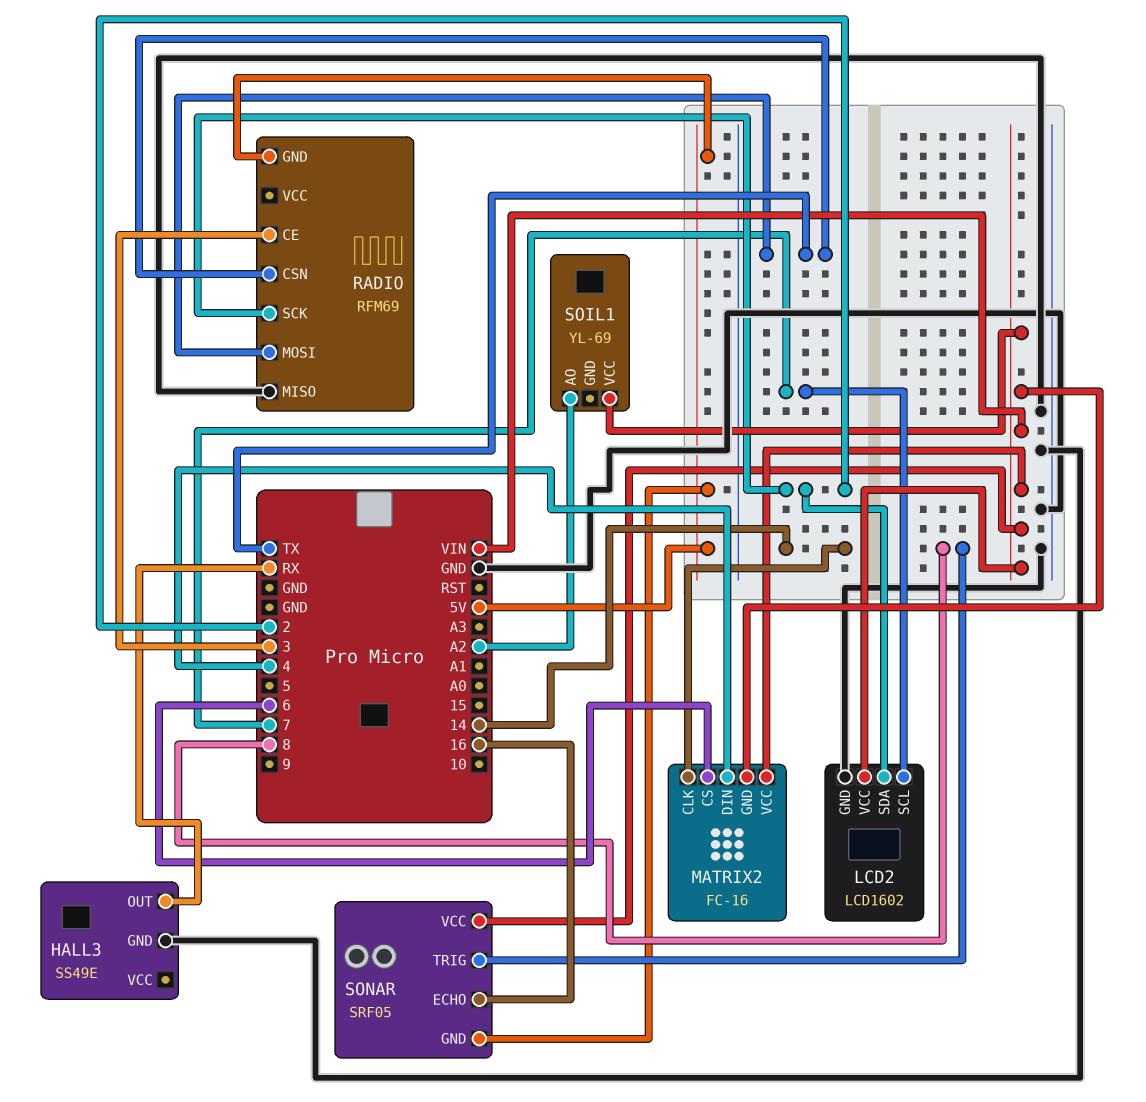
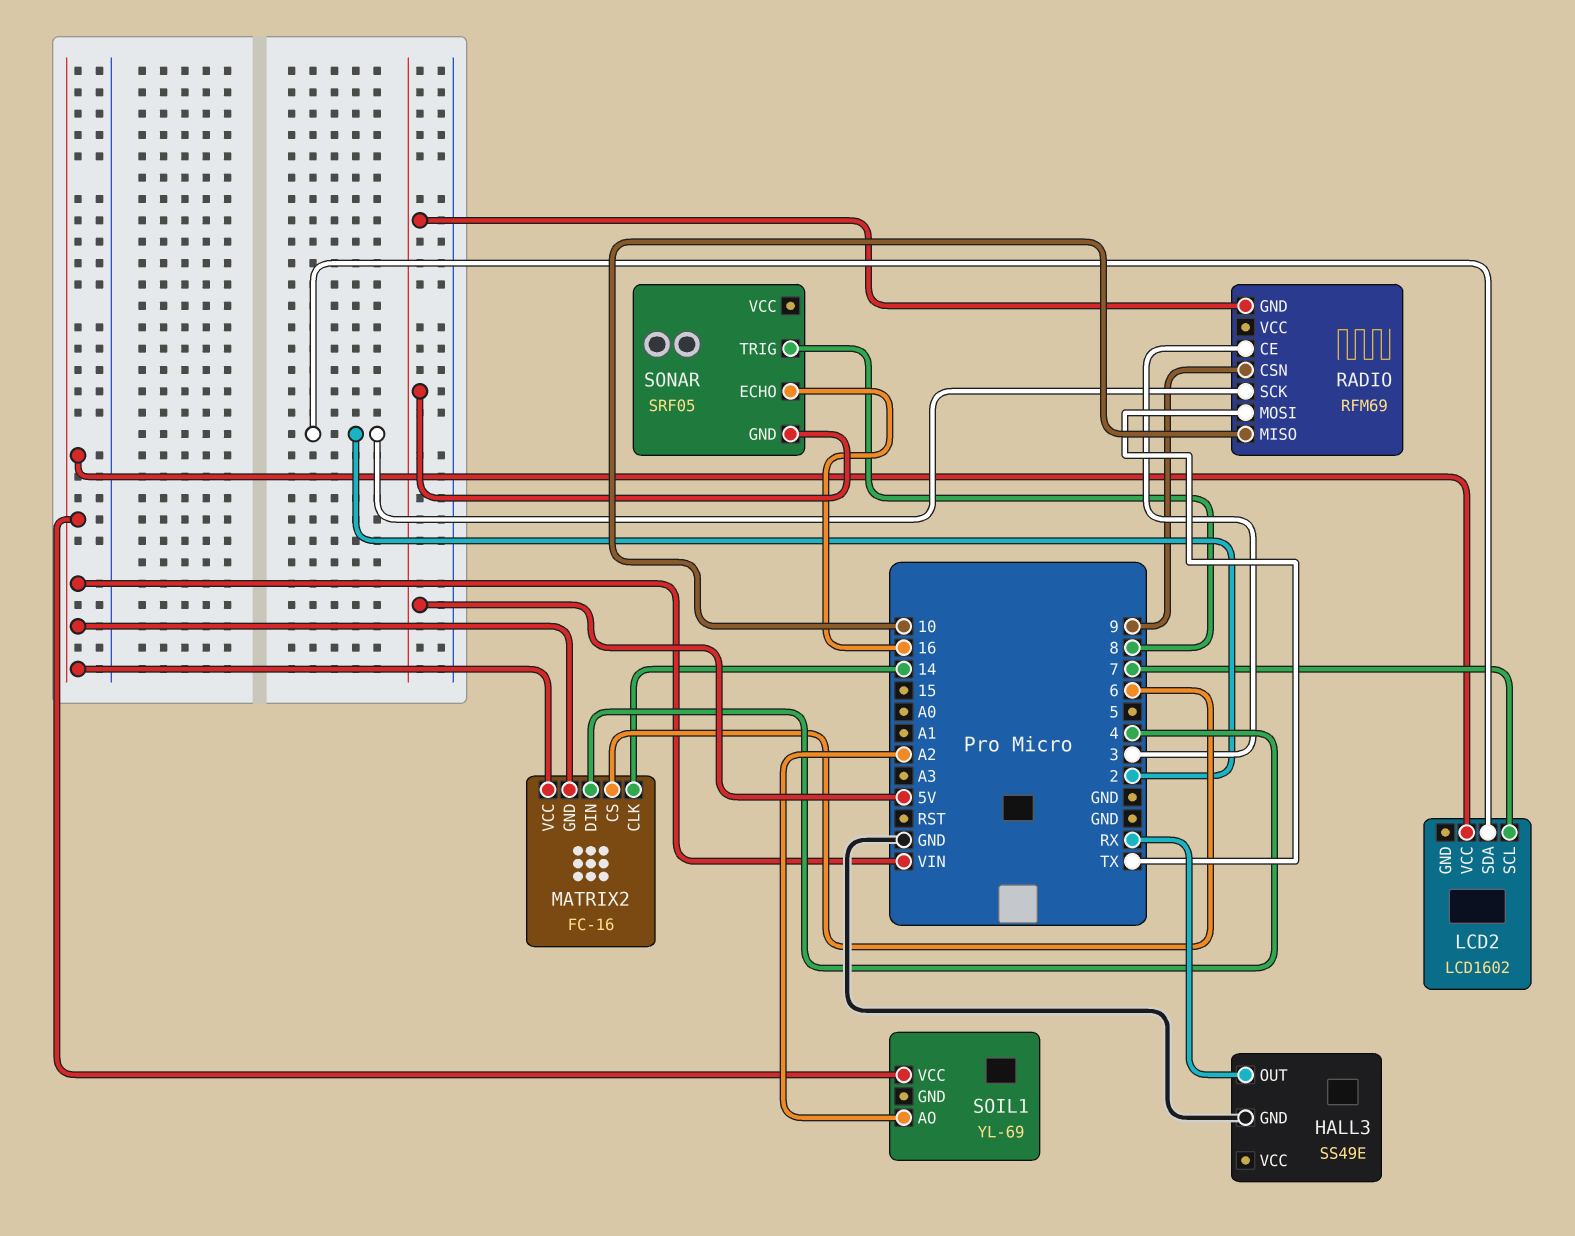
LCD2 pin GND: GND -> none
RADIO pin CSN: TX -> 9
RADIO pin MISO: GND -> 10
SONAR pin VCC: VIN -> none

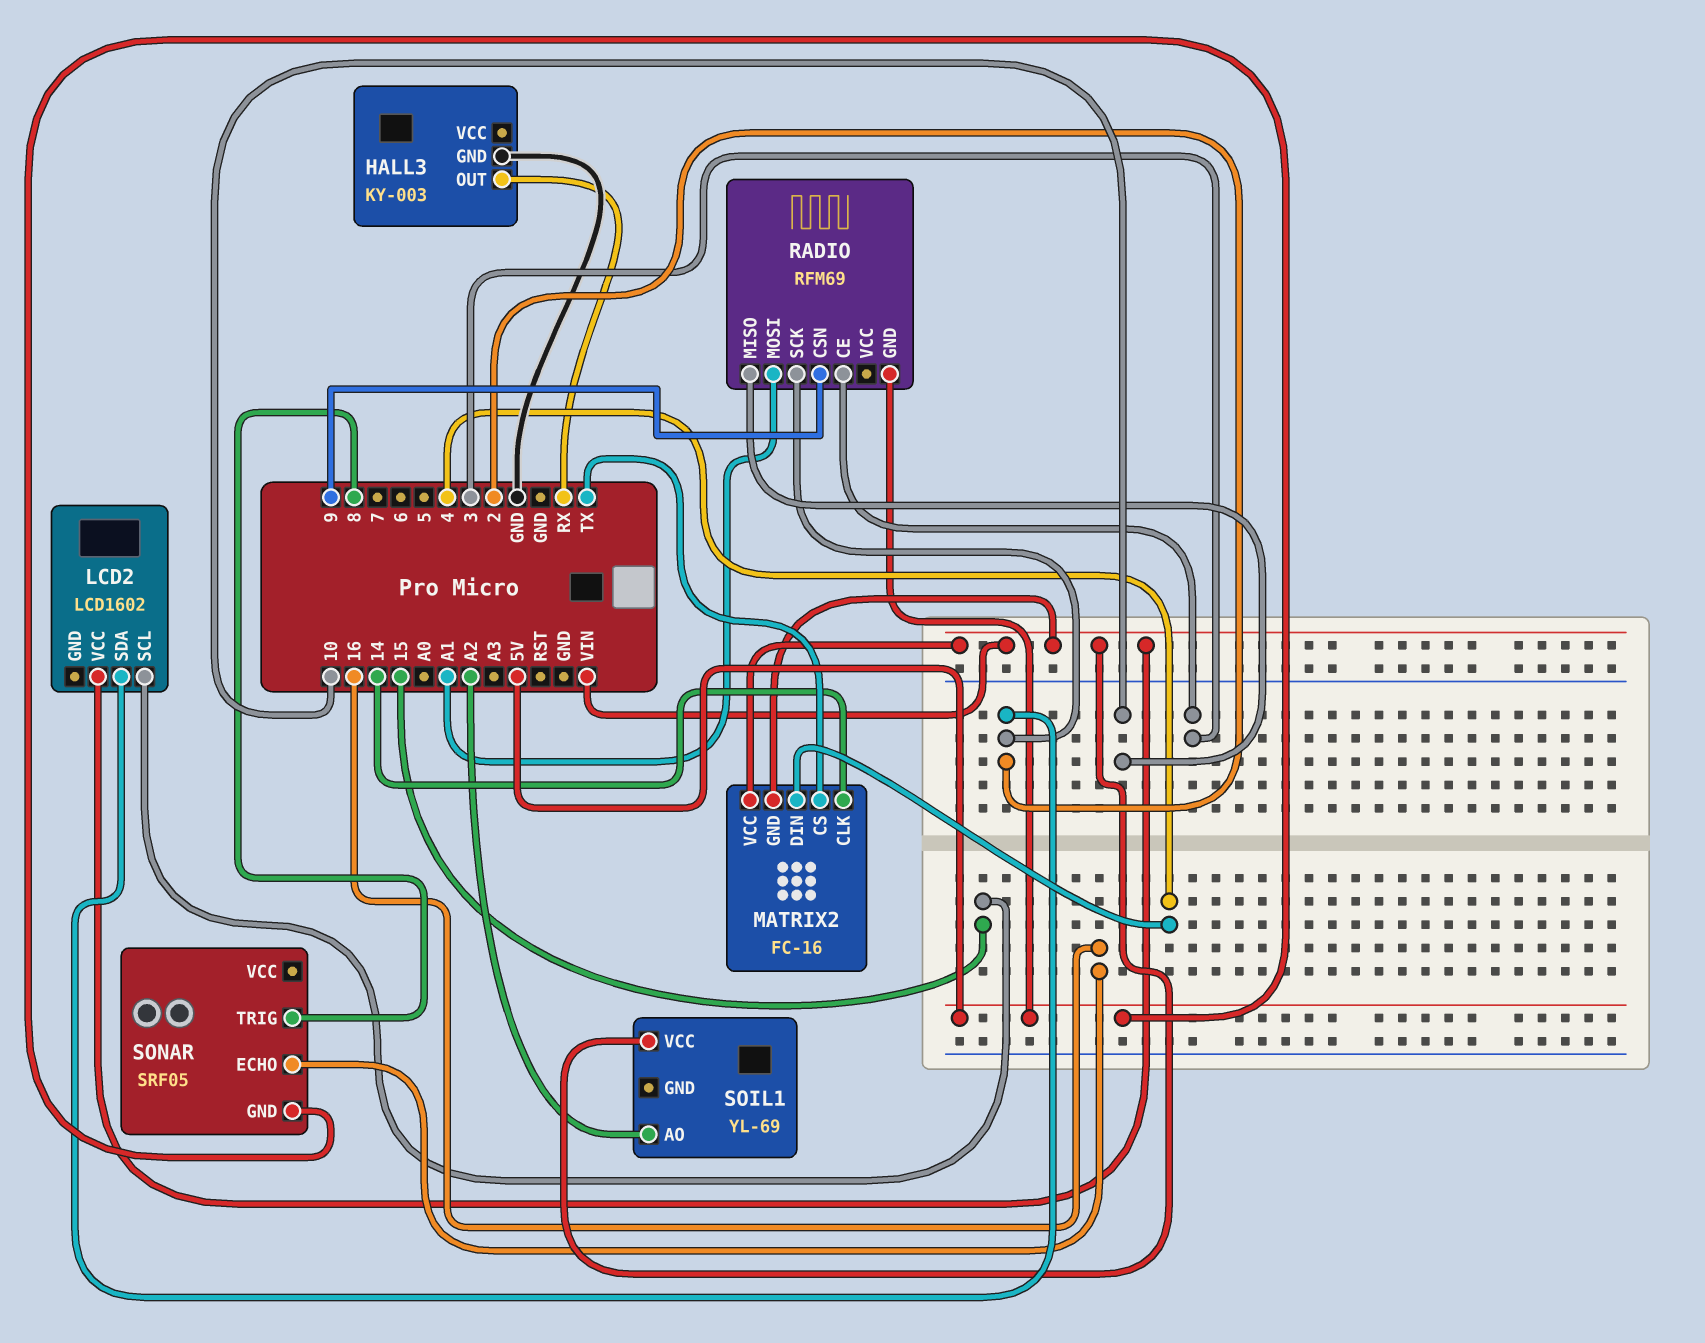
HALL3: SS49E -> KY-003
LCD2 pin SCL: 7 -> 15
MATRIX2 pin CS: 6 -> TX
RADIO pin MOSI: TX -> A1

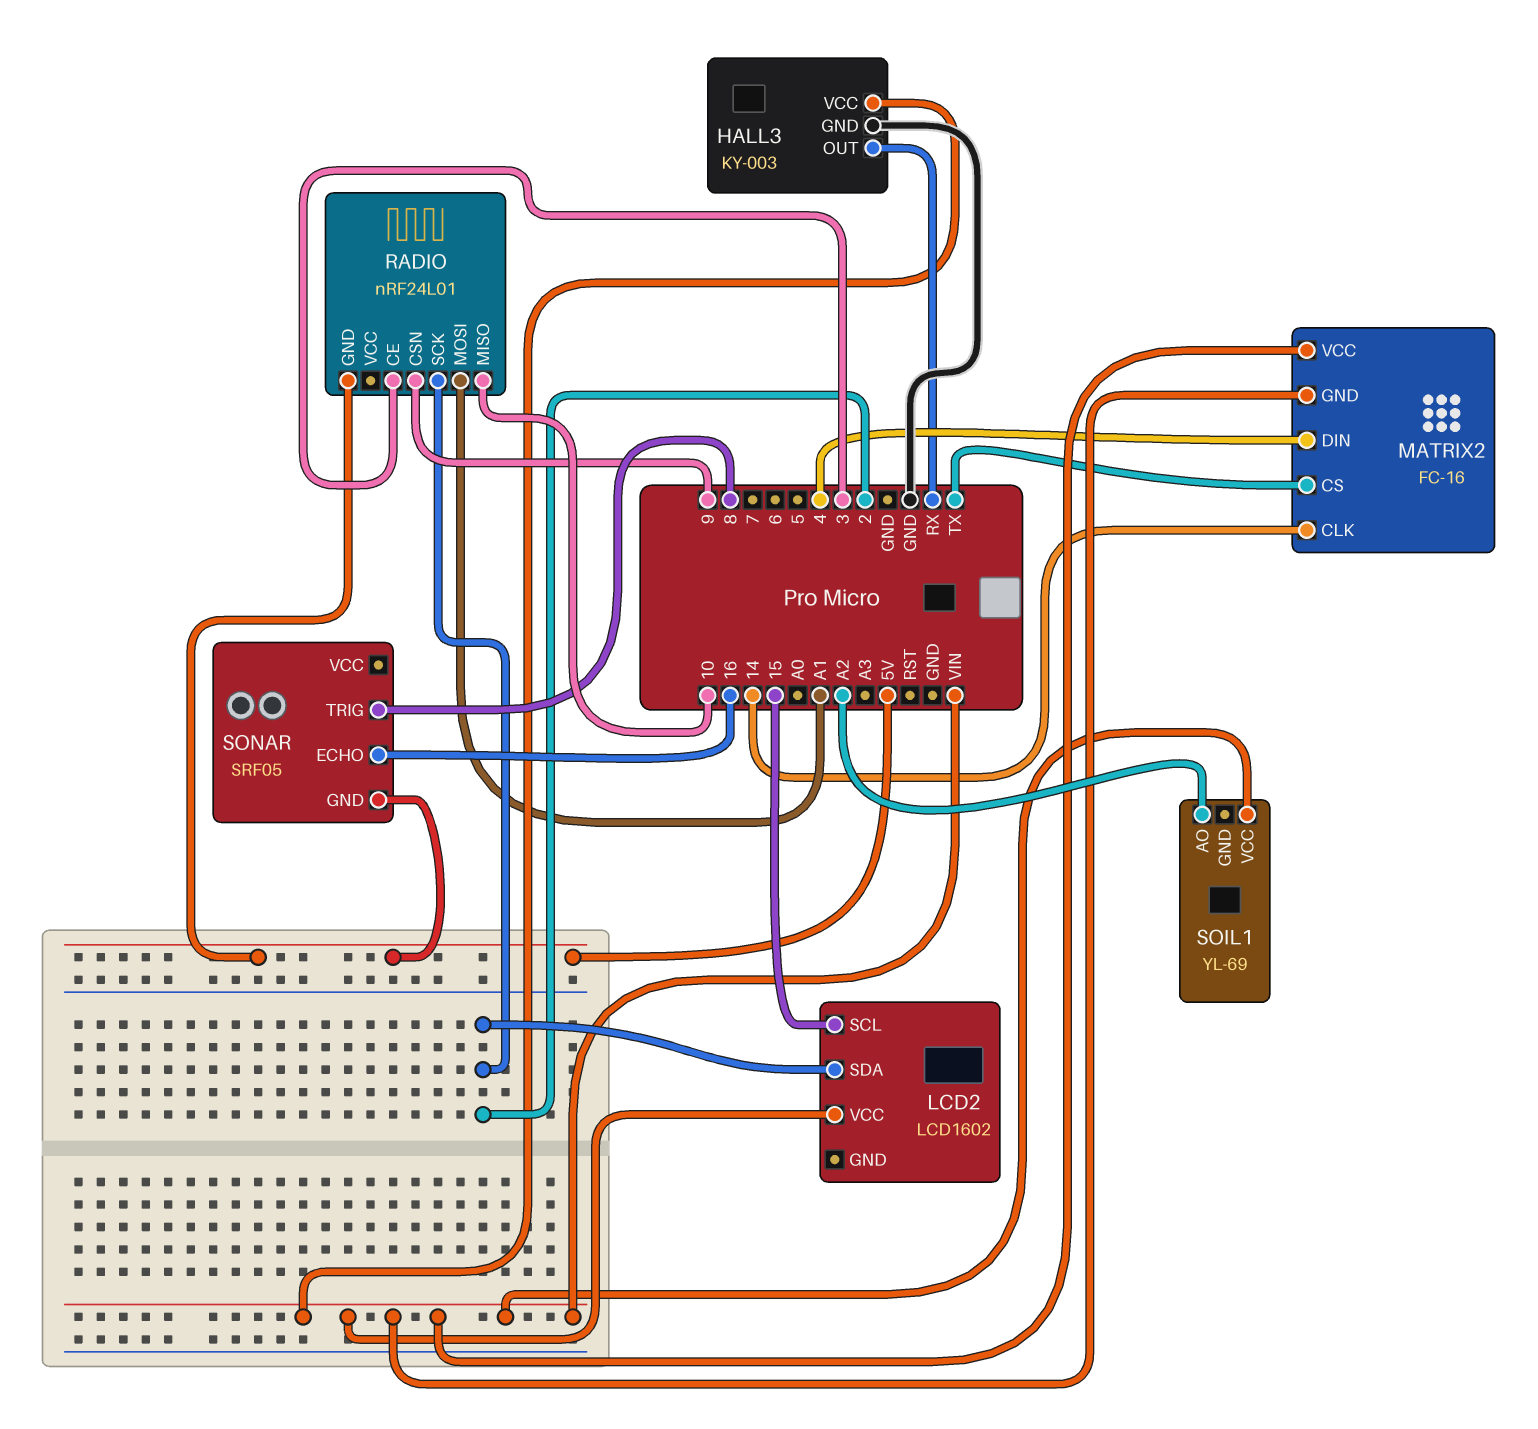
HALL3 pin VCC: none -> VIN
RADIO: RFM69 -> nRF24L01

